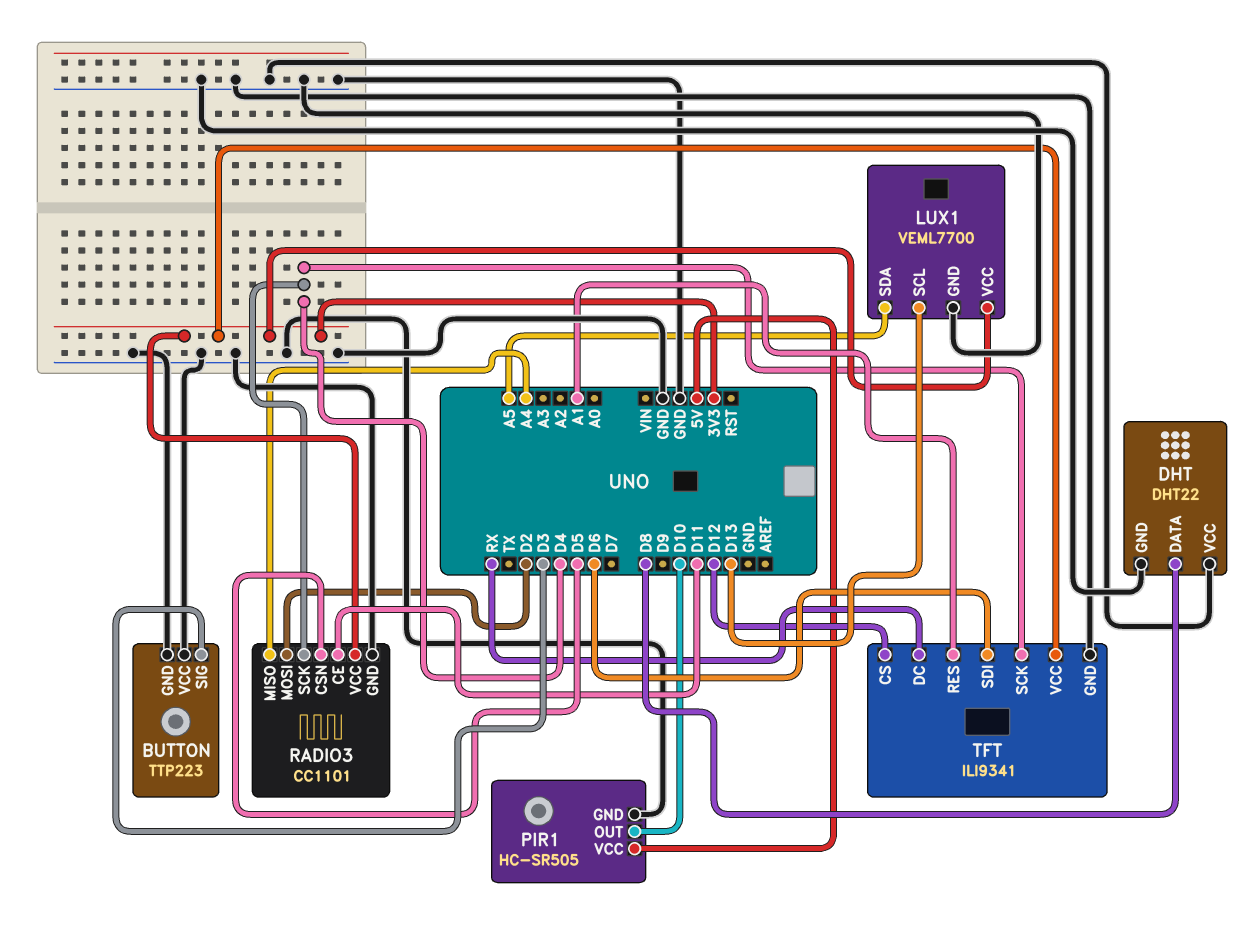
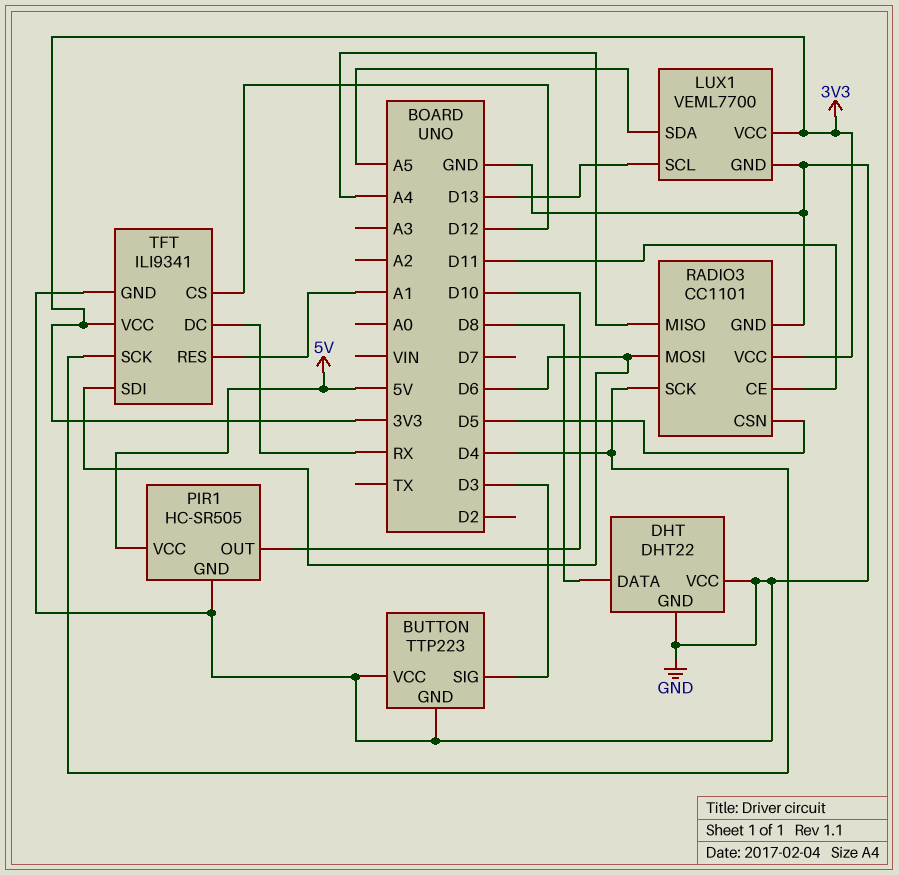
RADIO3 pin MOSI: D2 -> D6

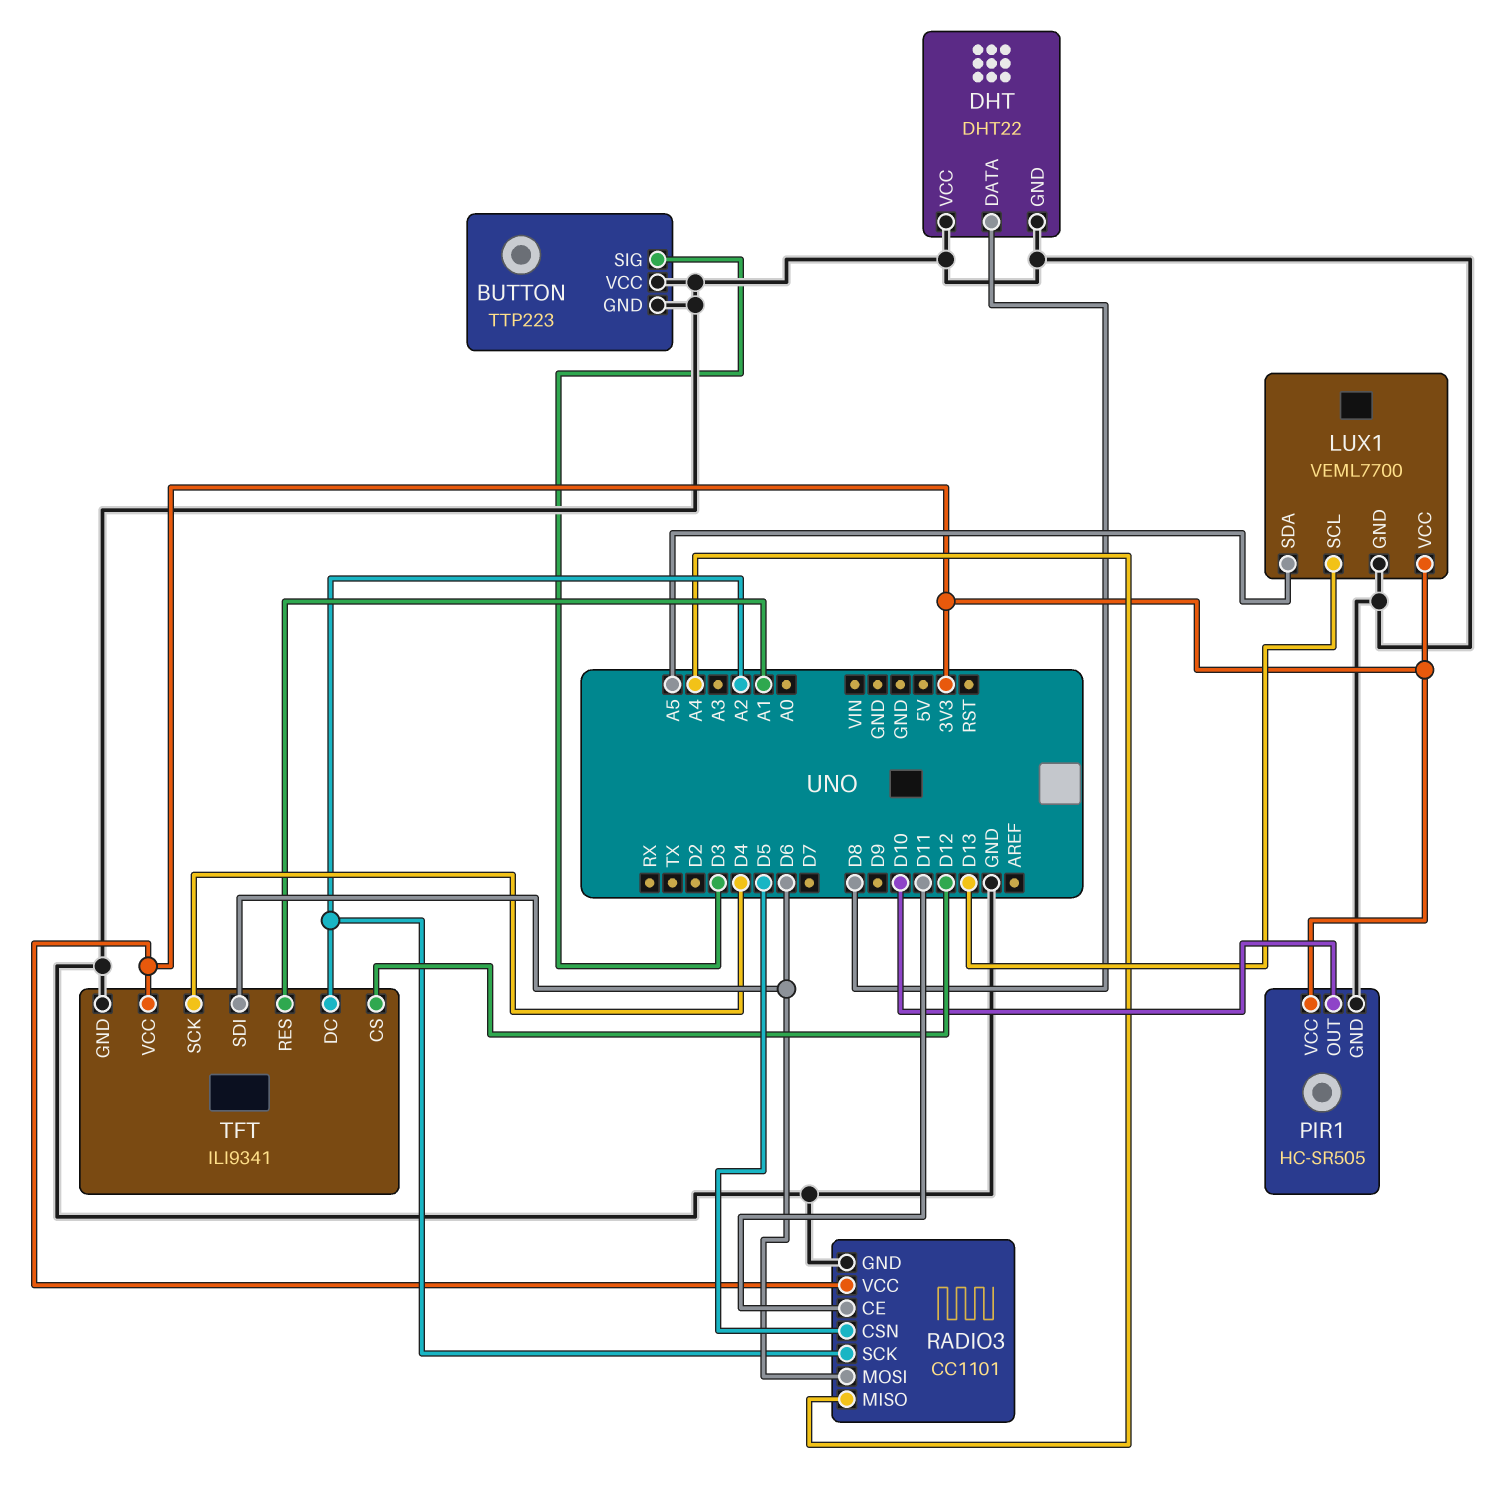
PIR1 pin VCC: 5V -> 3V3
RADIO3 pin SCK: D4 -> A2
TFT pin DC: RX -> A2

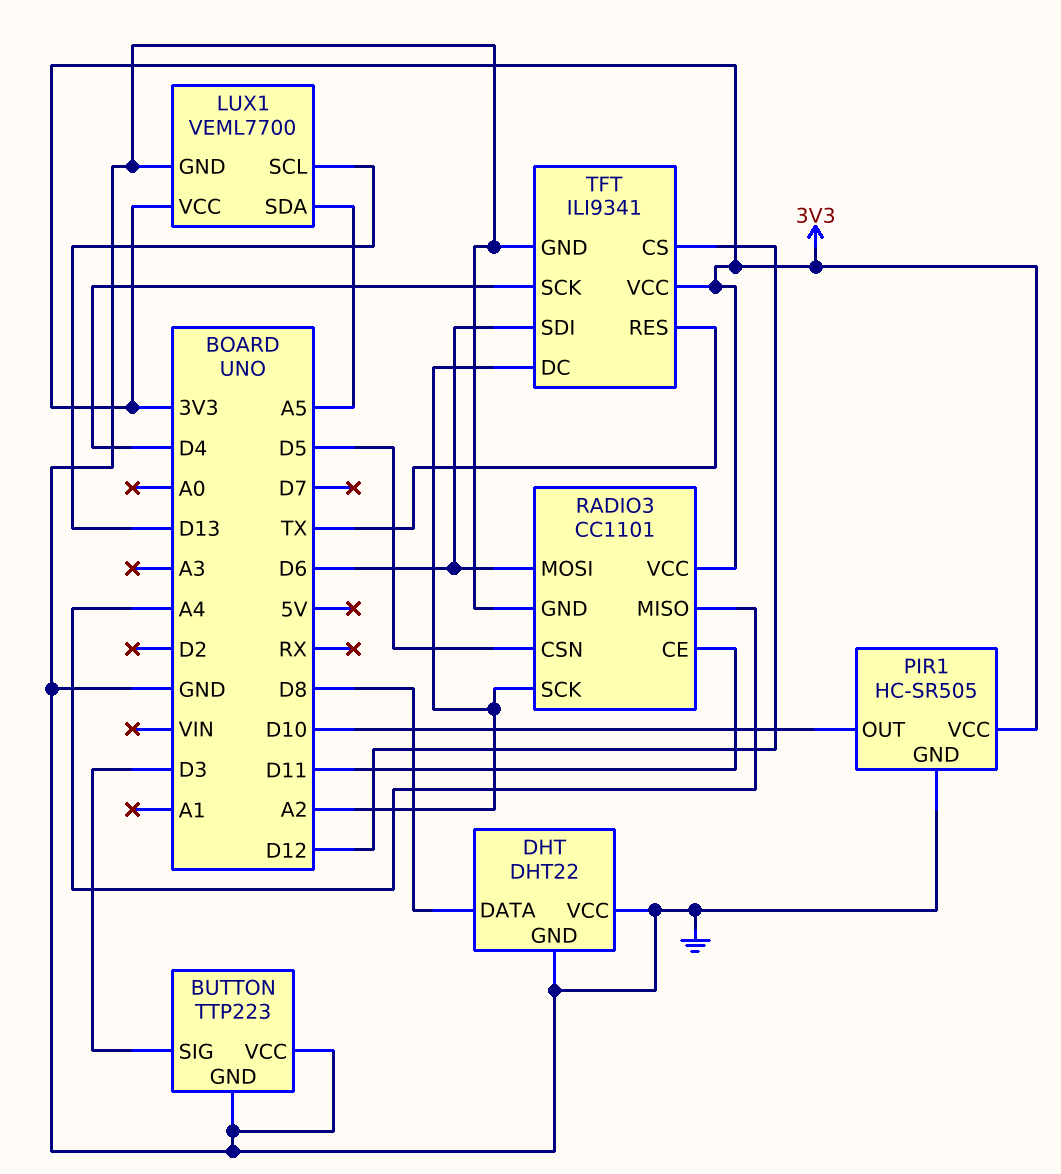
TFT pin RES: A1 -> TX

